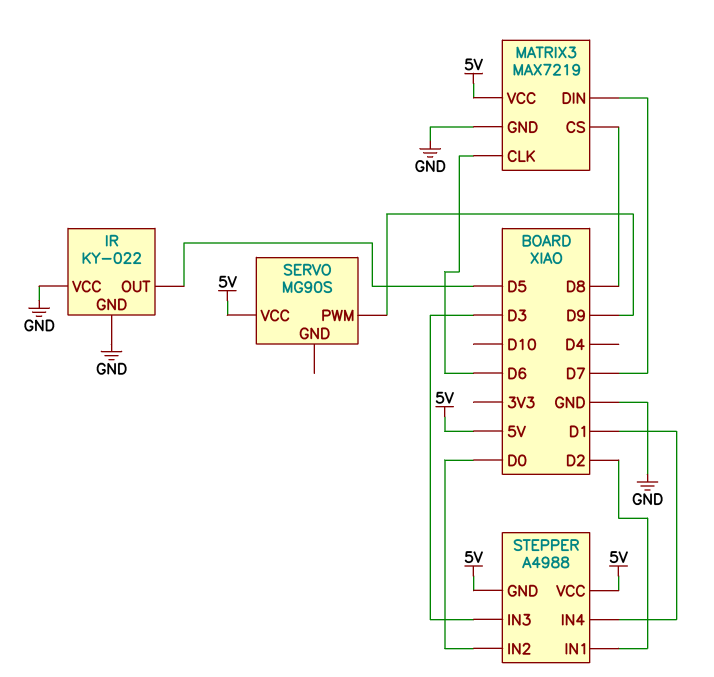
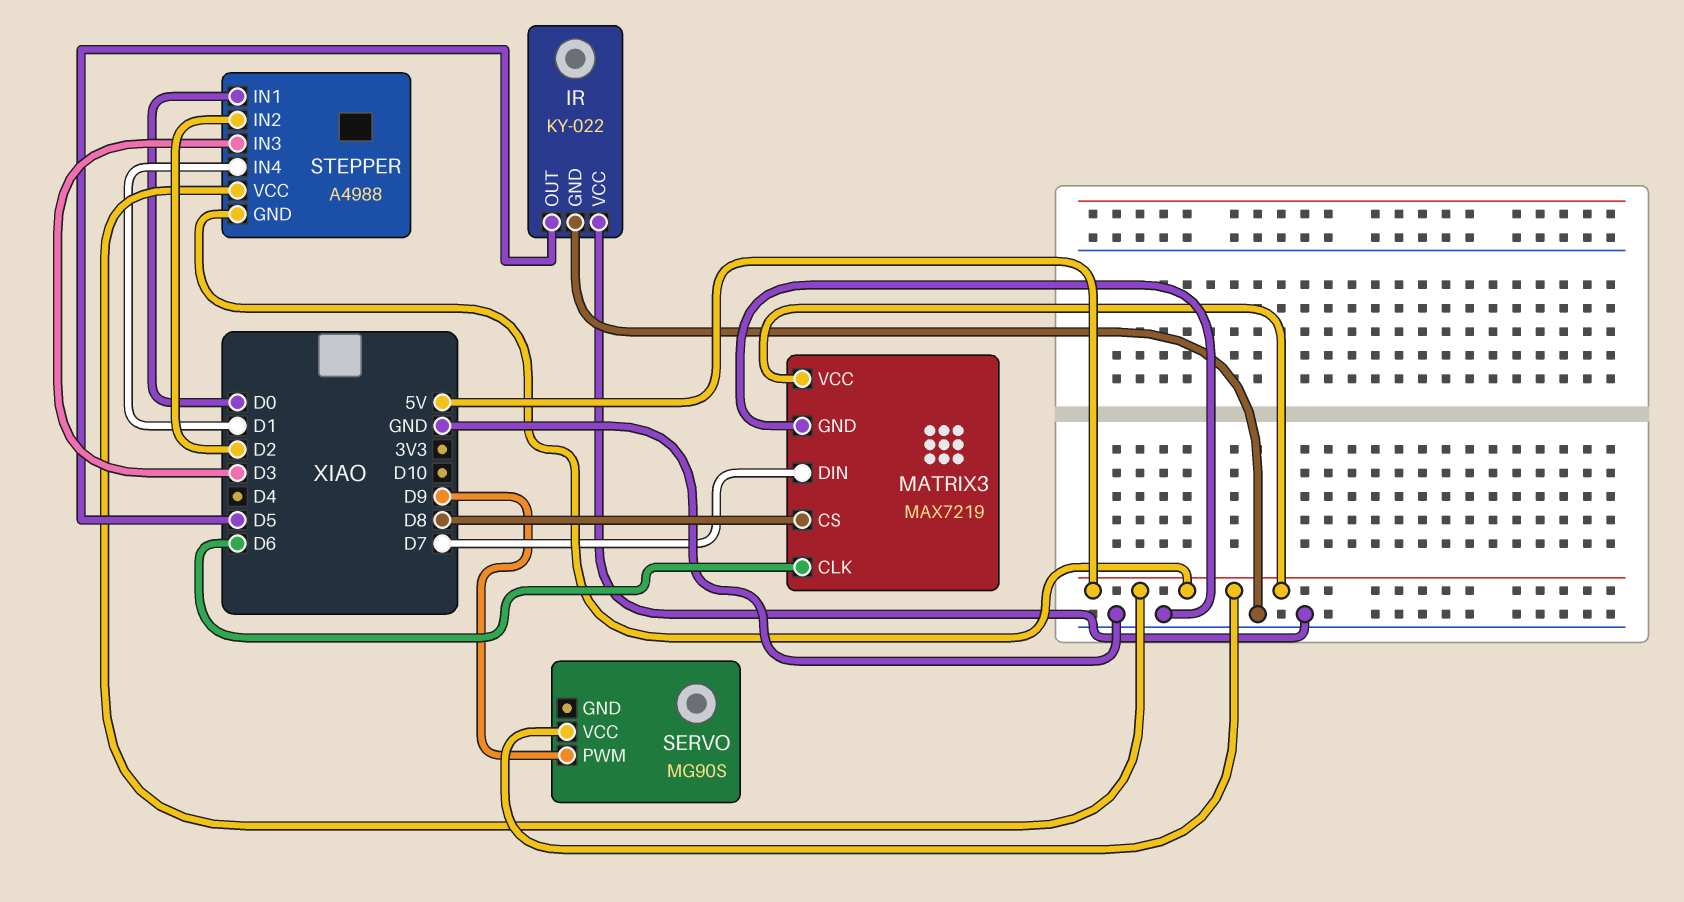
STEPPER pin IN1: D2 -> D0
STEPPER pin IN2: D0 -> D2

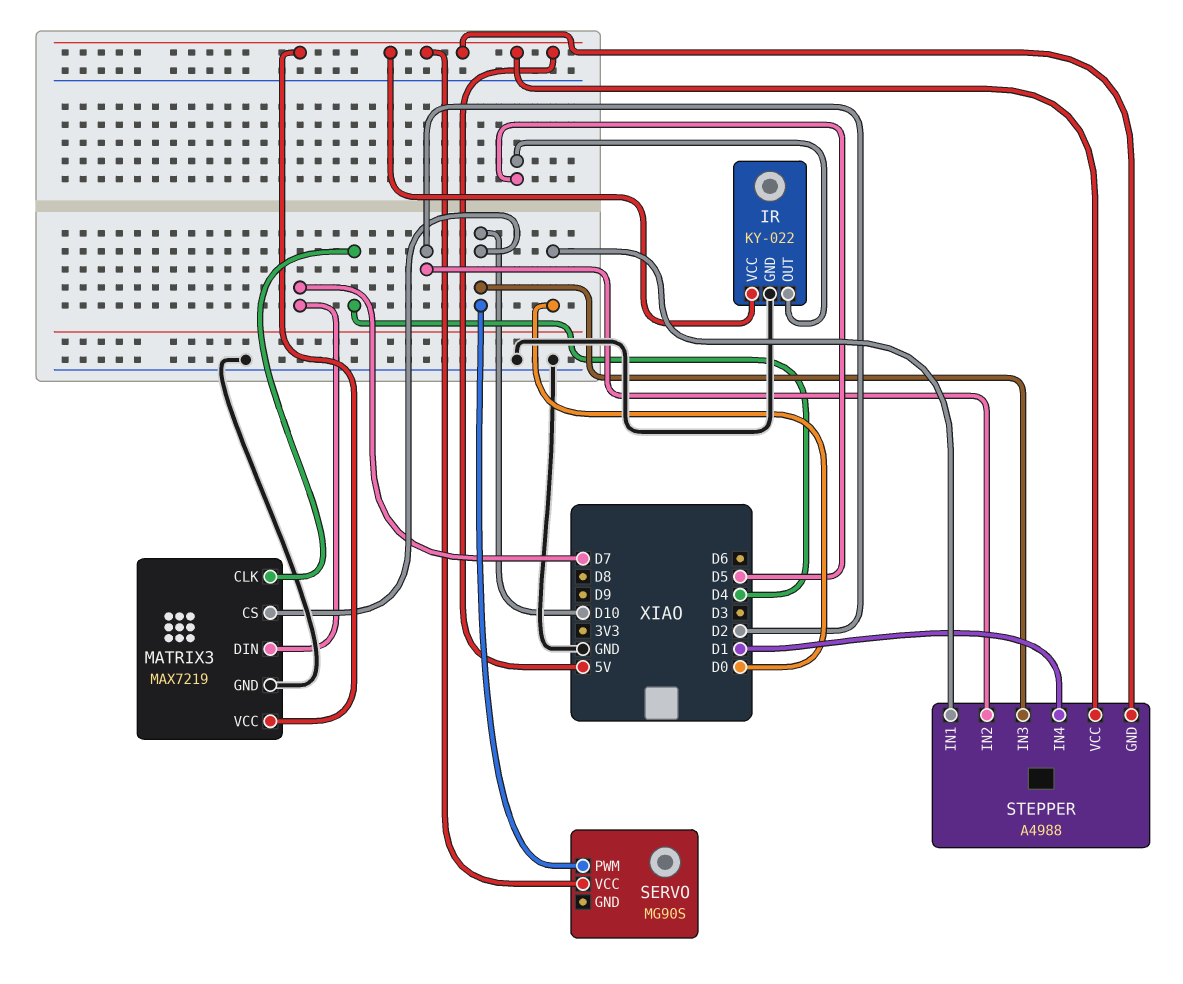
IR pin VCC: GND -> 5V
MATRIX3 pin CLK: D6 -> D4
MATRIX3 pin CS: D8 -> D10
SERVO pin PWM: D9 -> D10
STEPPER pin IN3: D3 -> D10

